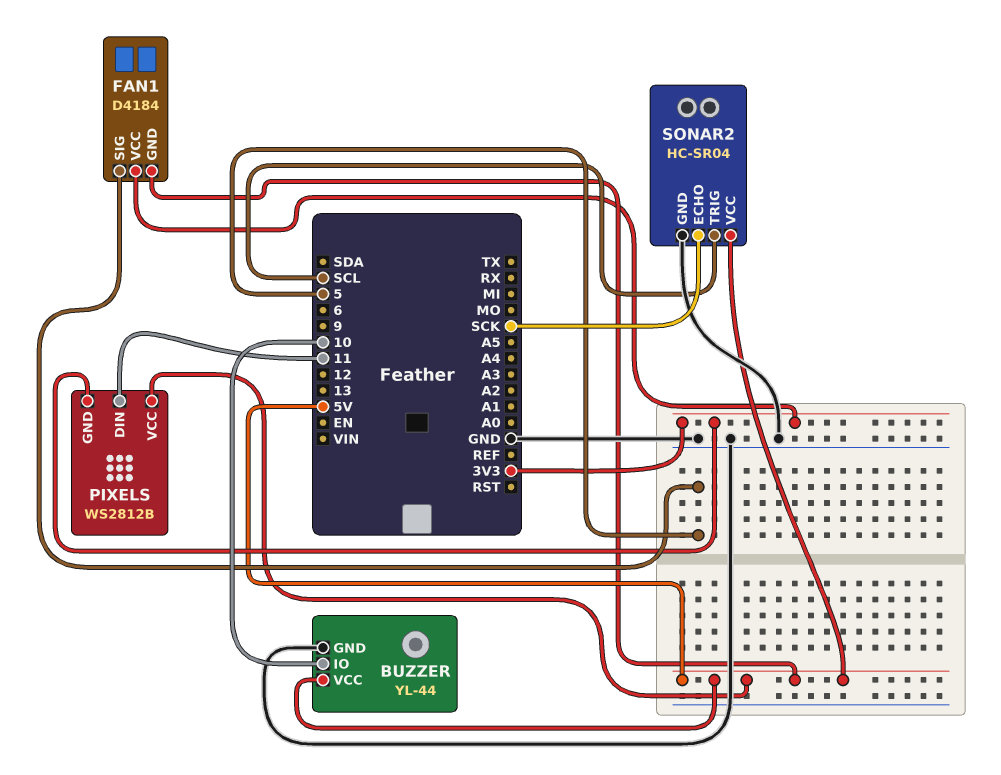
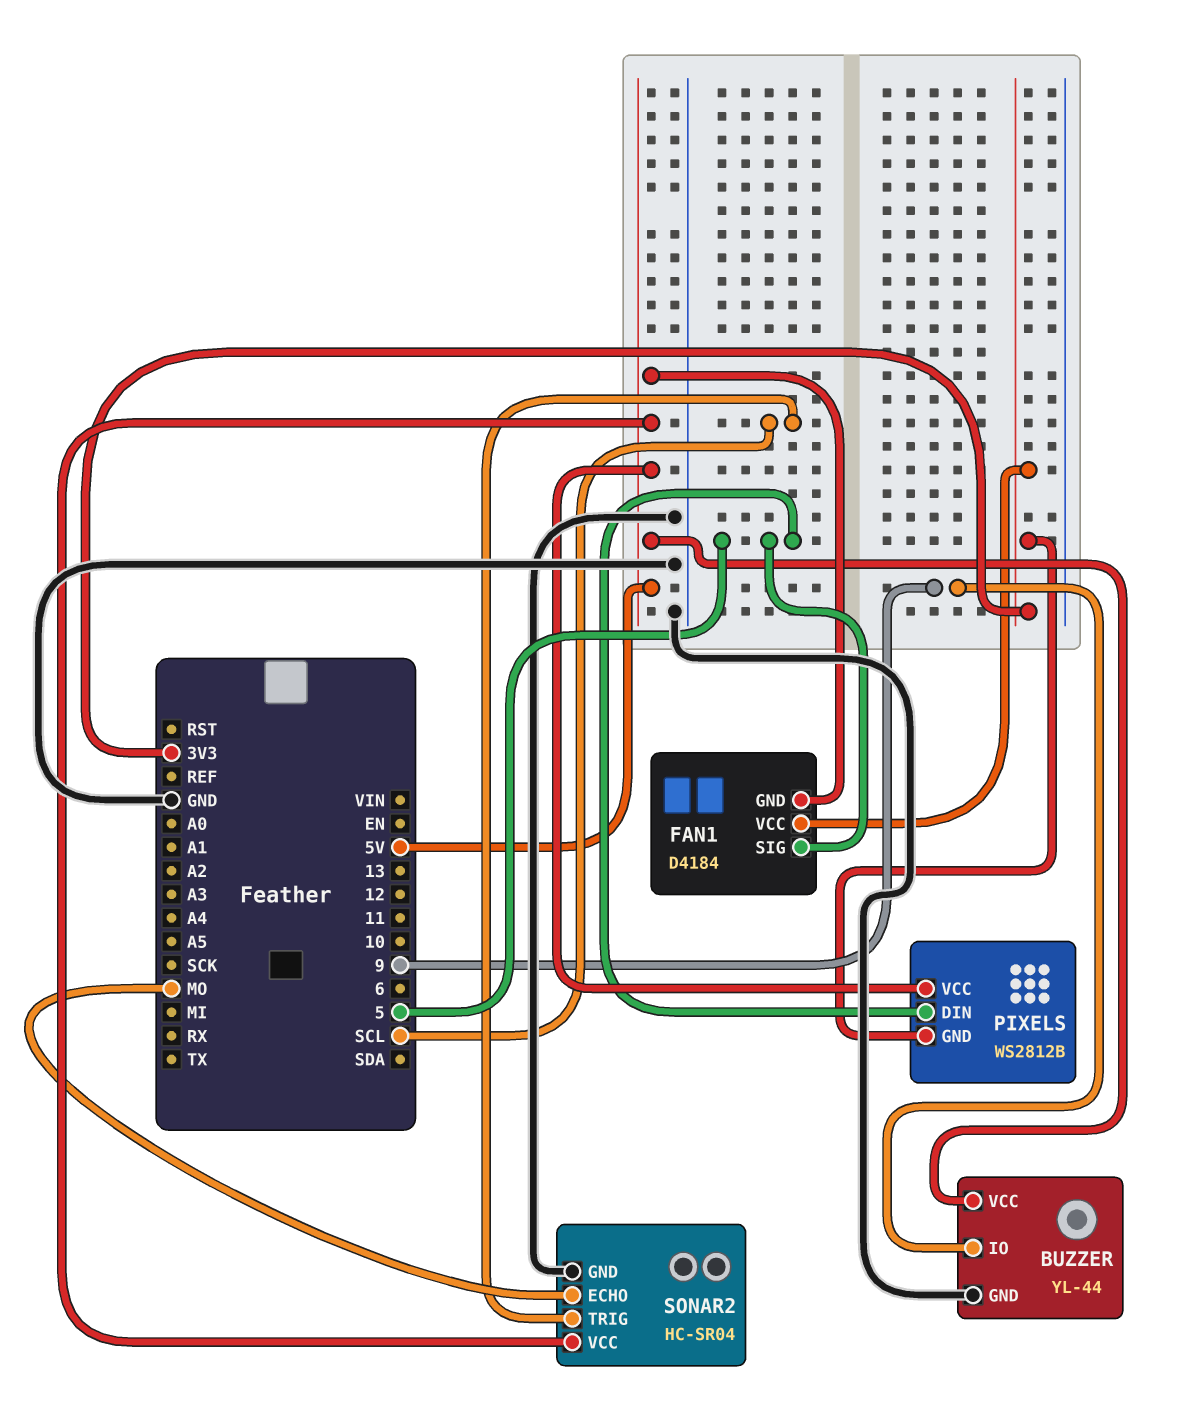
BUZZER pin IO: 10 -> 9
PIXELS pin DIN: 11 -> 5
SONAR2 pin ECHO: SCK -> MO

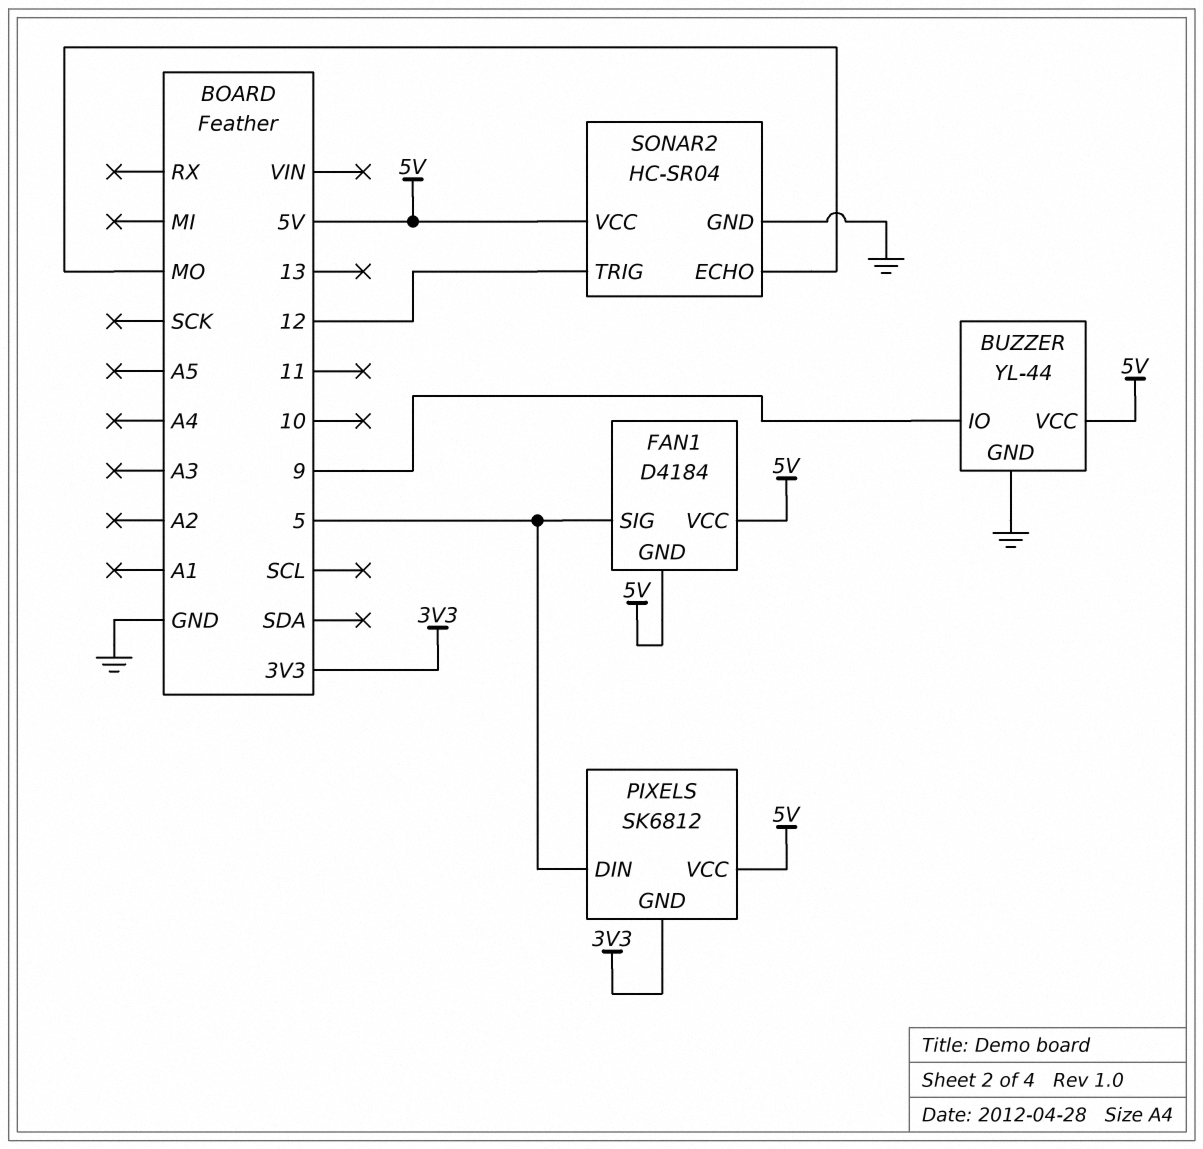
FAN1 pin VCC: 3V3 -> 5V
PIXELS: WS2812B -> SK6812
SONAR2 pin TRIG: SCL -> 12

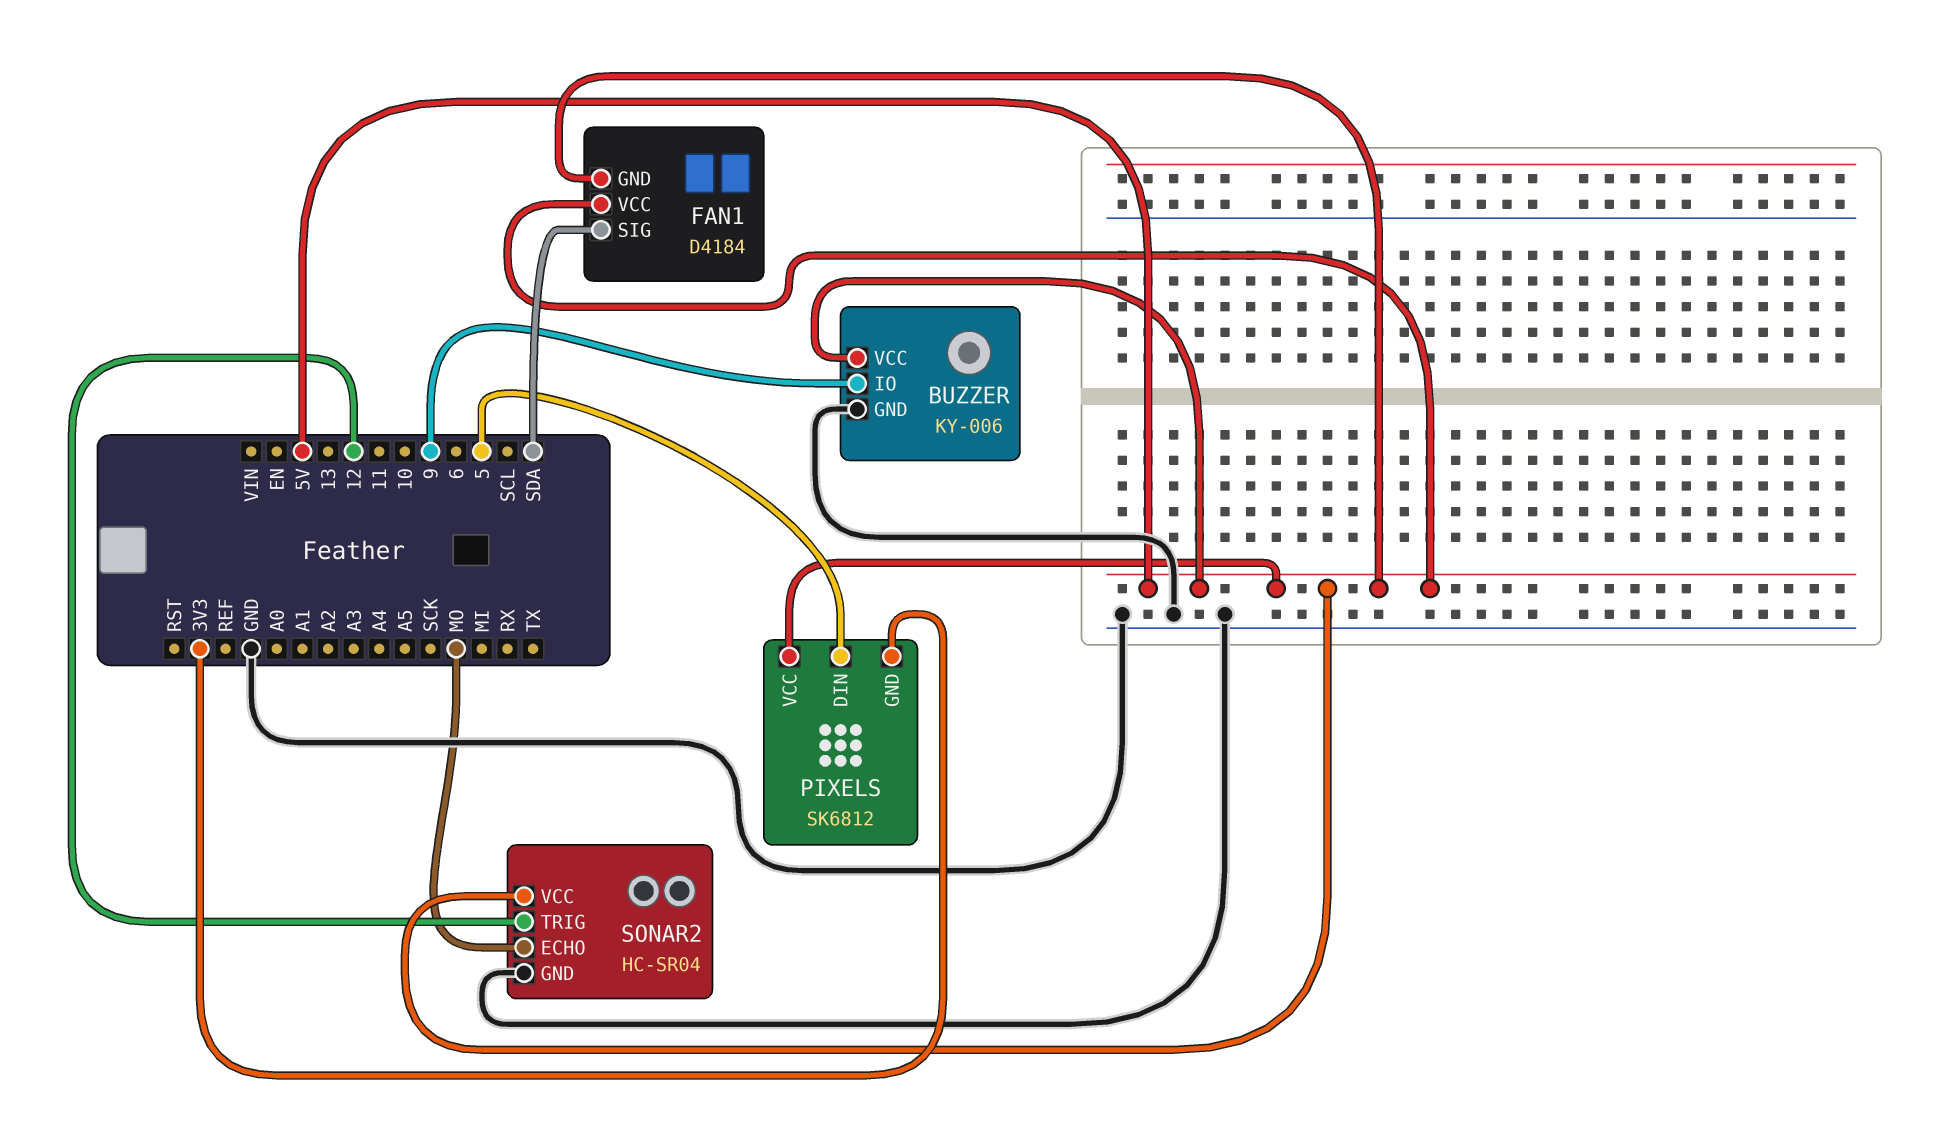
BUZZER: YL-44 -> KY-006
FAN1 pin SIG: 5 -> SDA

